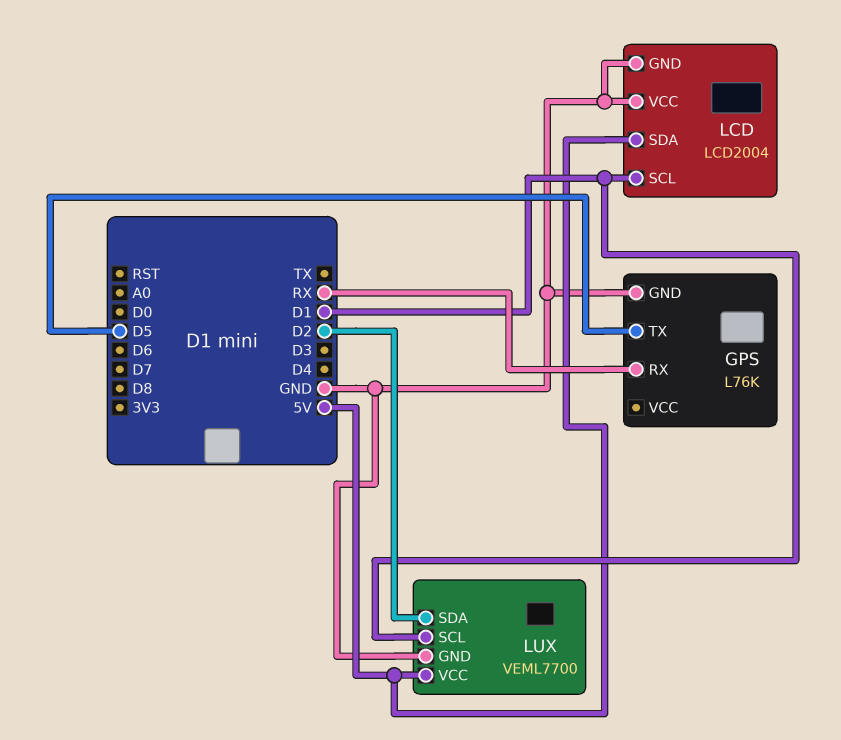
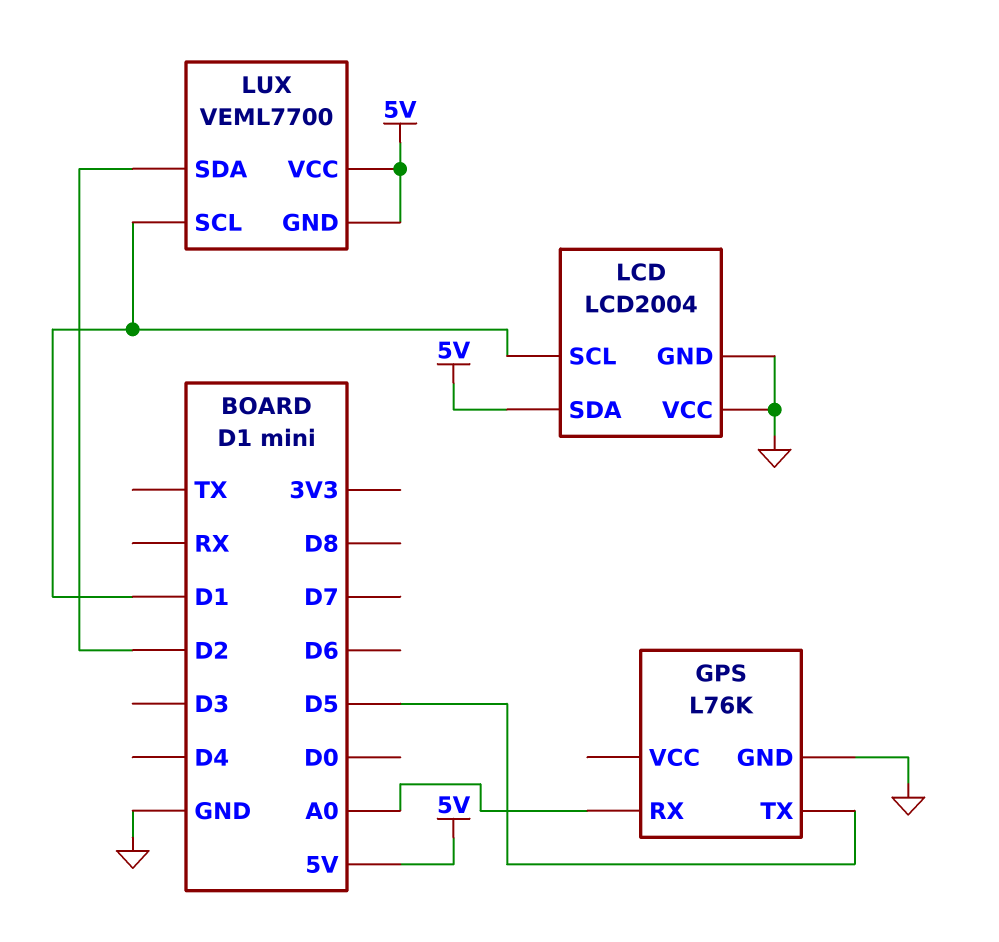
GPS pin RX: RX -> A0
LUX pin GND: GND -> 5V

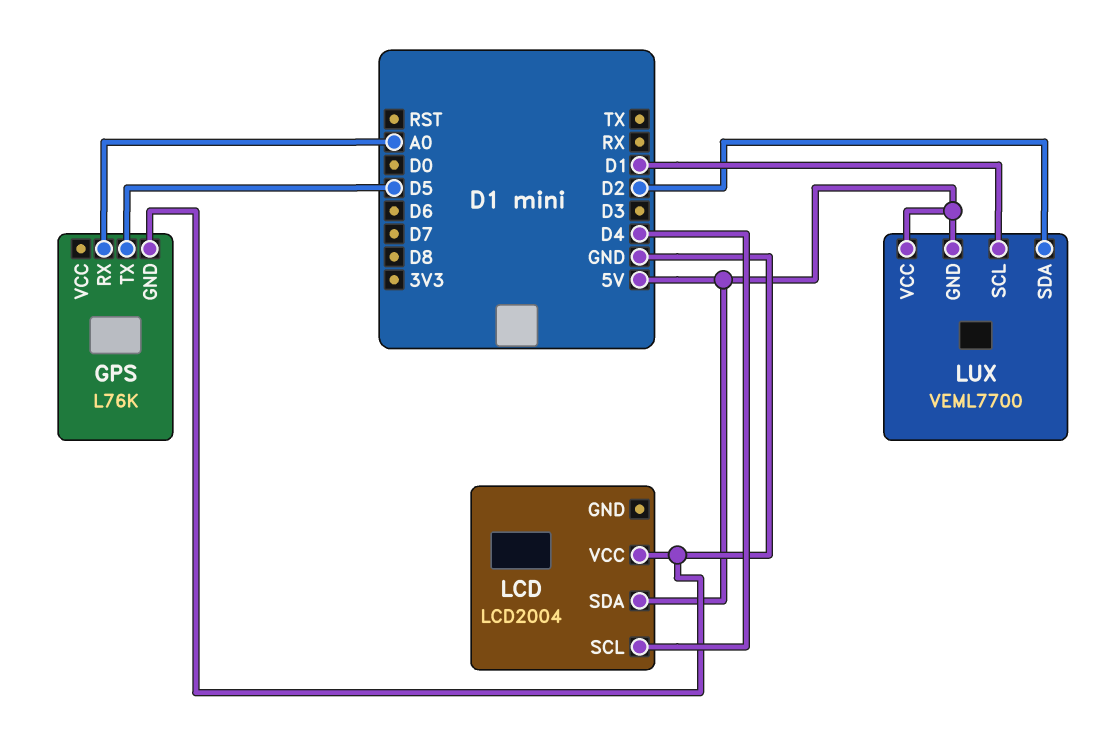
LCD pin GND: GND -> none
LCD pin SCL: D1 -> D4

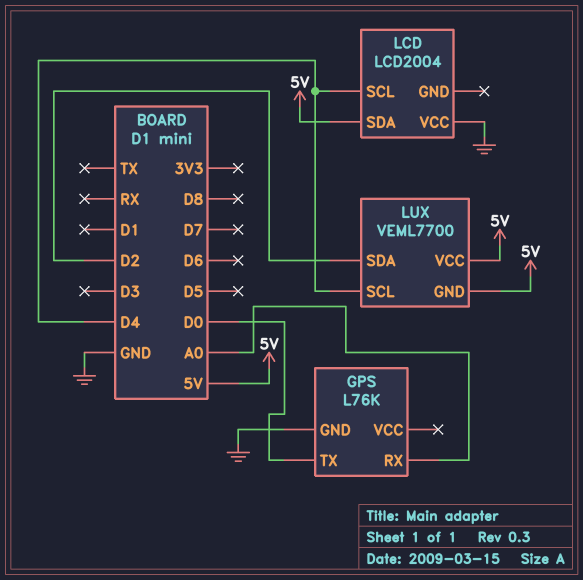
GPS pin TX: D5 -> D0
LUX pin SCL: D1 -> D4

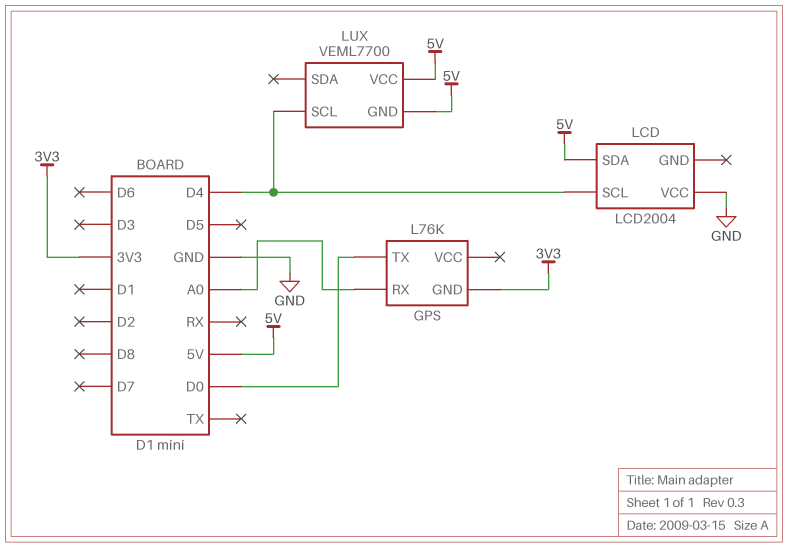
GPS pin GND: GND -> 3V3
LUX pin SDA: D2 -> none

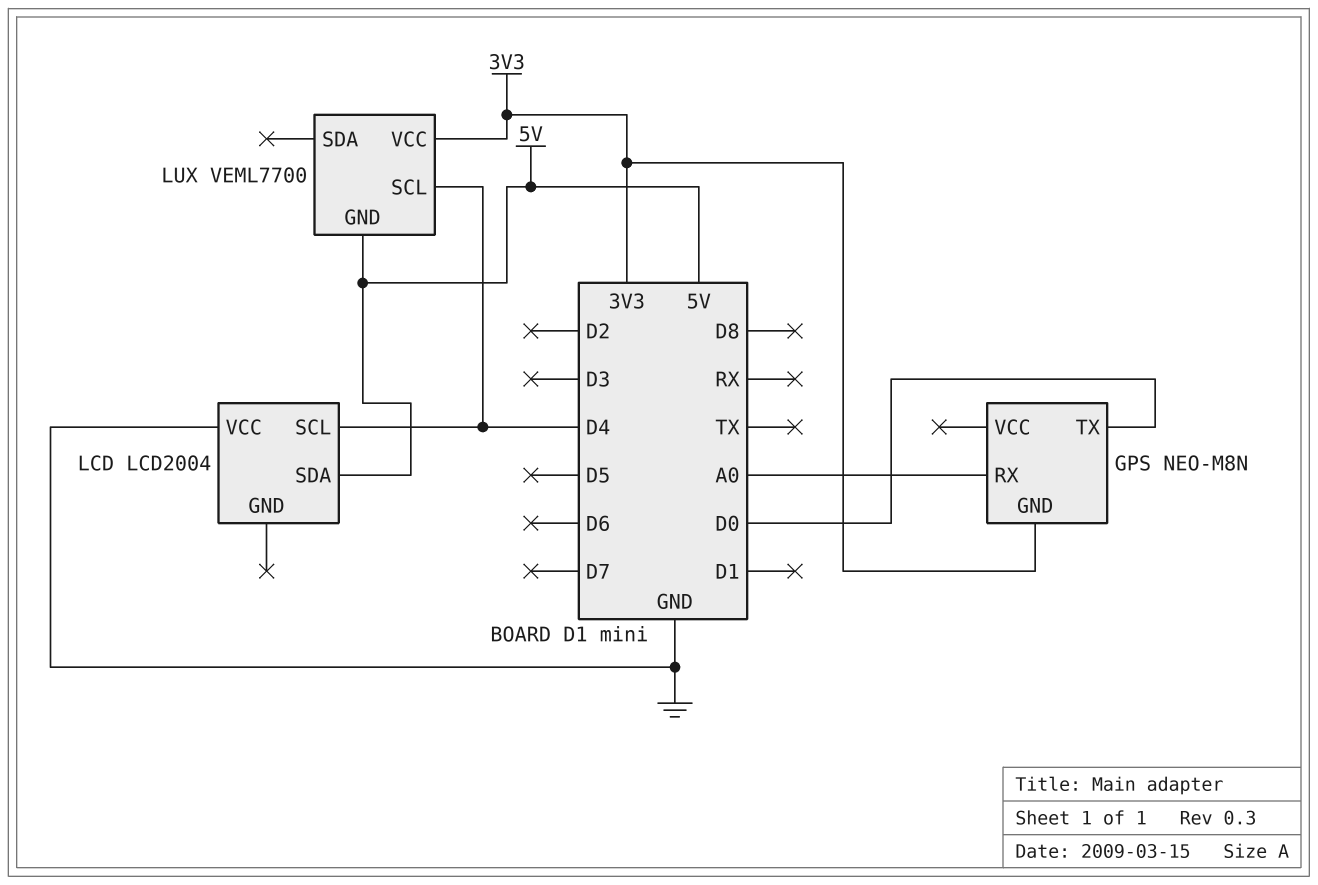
GPS: L76K -> NEO-M8N
LUX pin VCC: 5V -> 3V3

